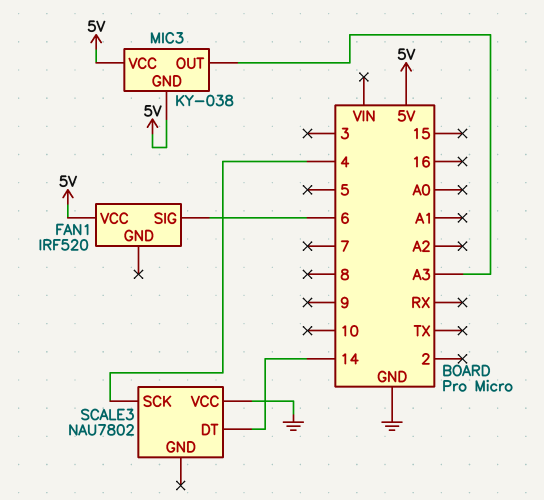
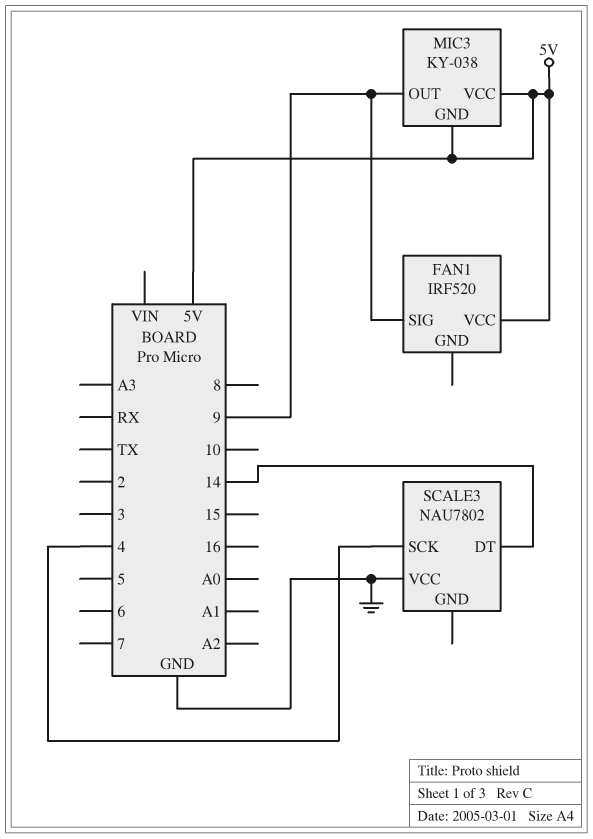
FAN1 pin SIG: 6 -> 9
MIC3 pin OUT: A3 -> 9

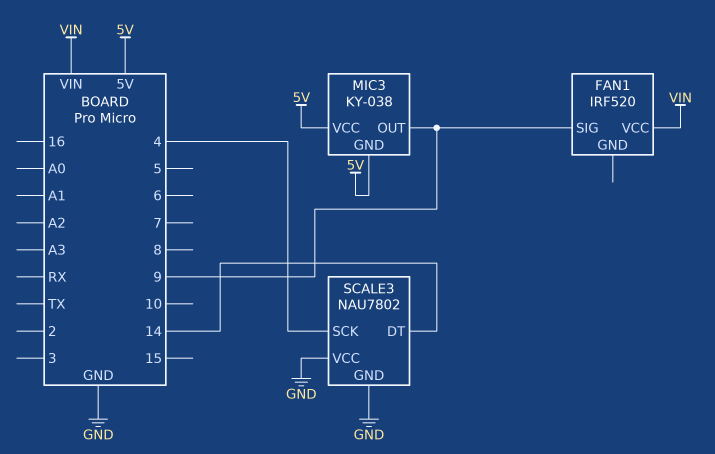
FAN1 pin VCC: 5V -> VIN
SCALE3 pin GND: none -> GND

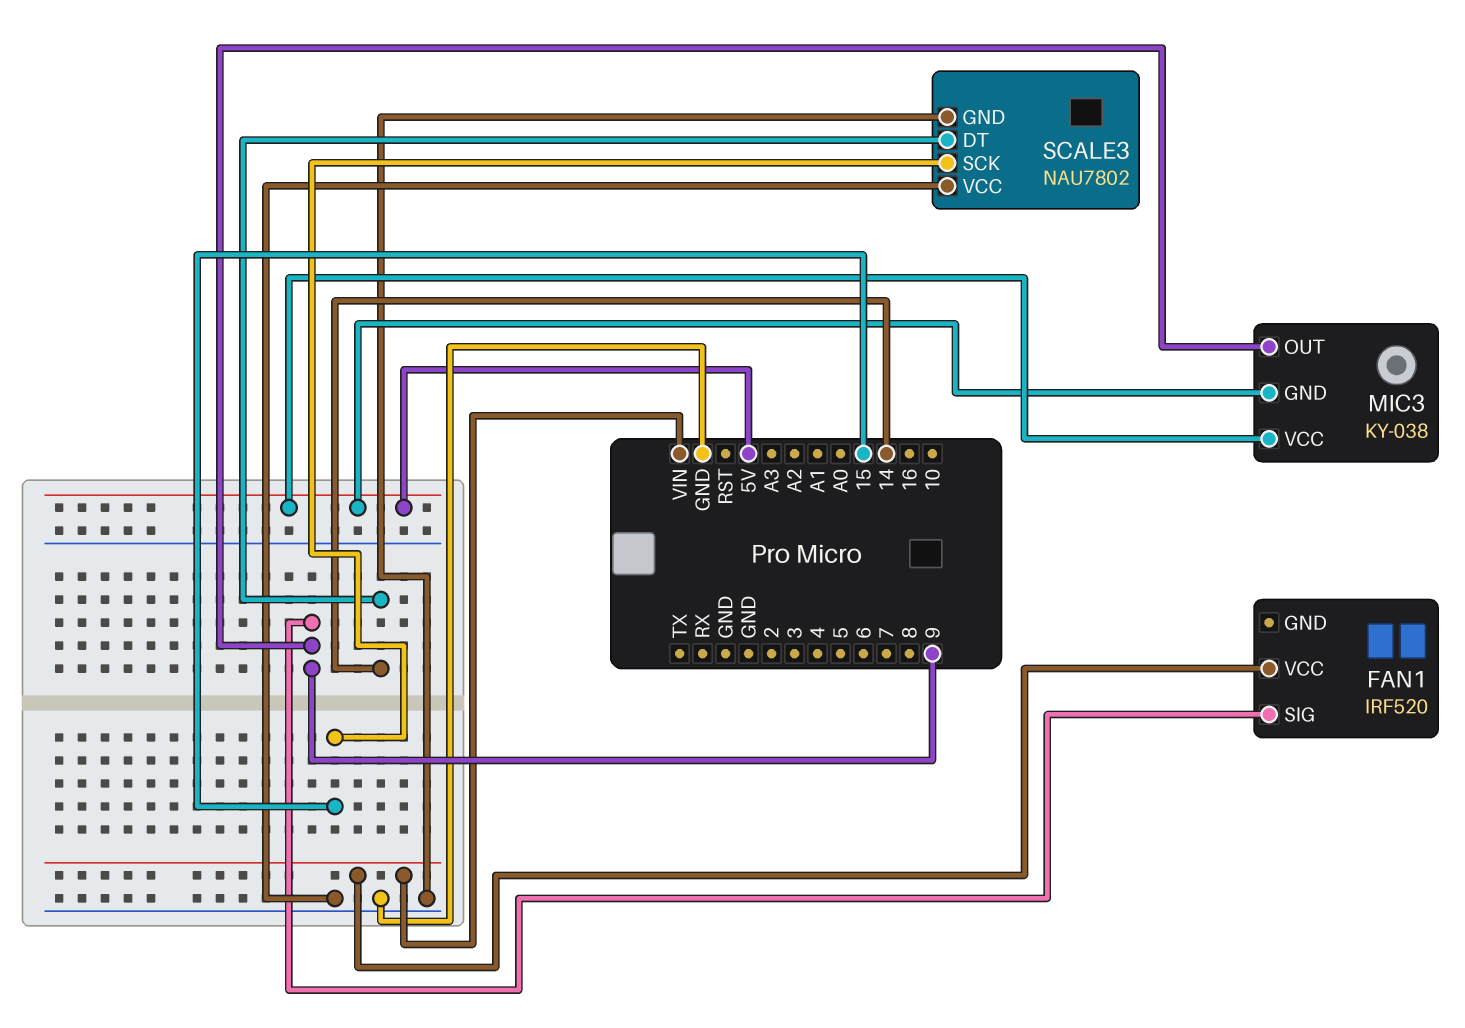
SCALE3 pin SCK: 4 -> 15

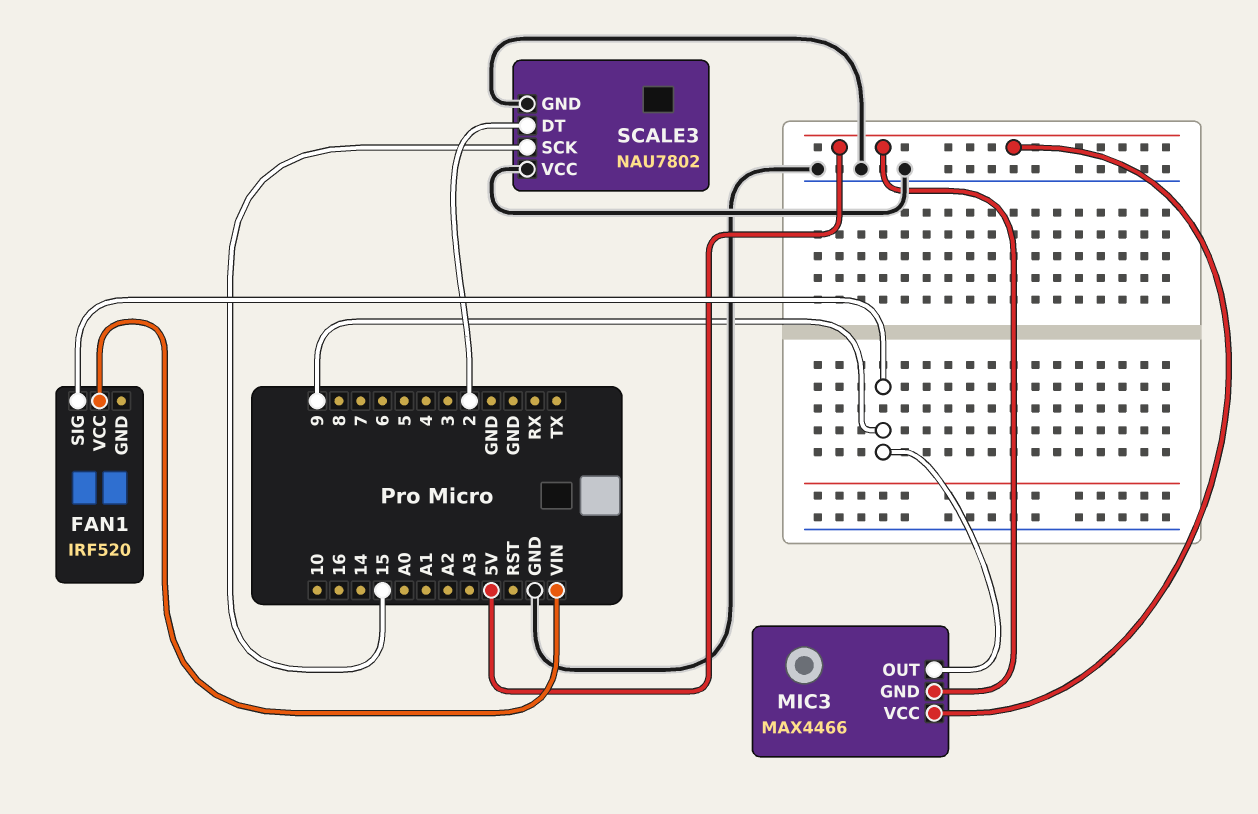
MIC3: KY-038 -> MAX4466
SCALE3 pin DT: 14 -> 2

